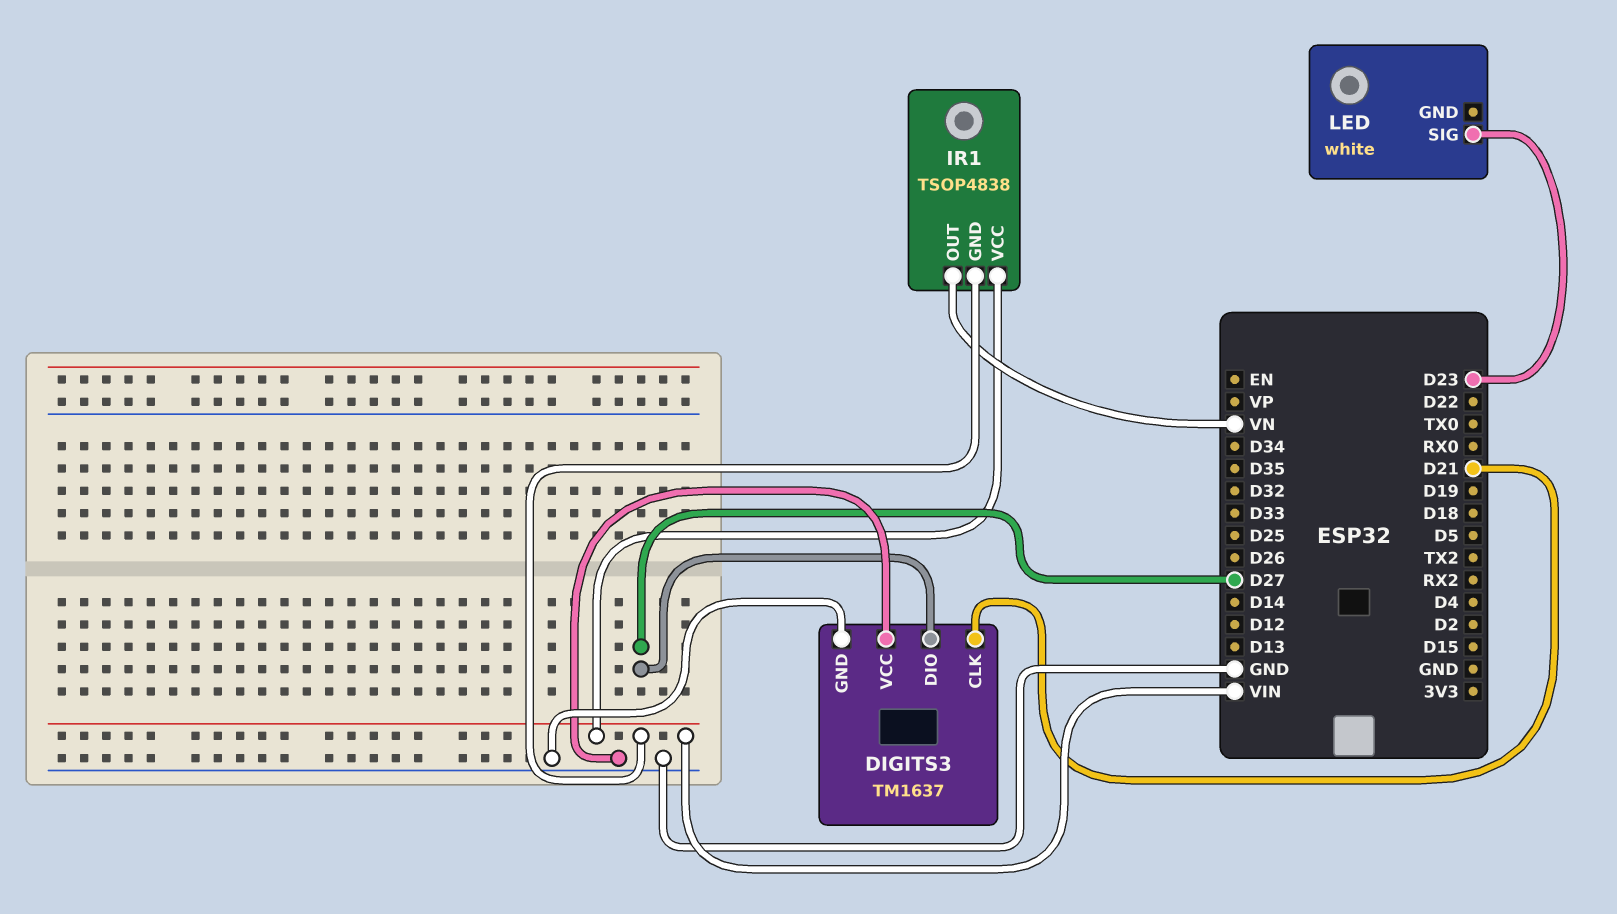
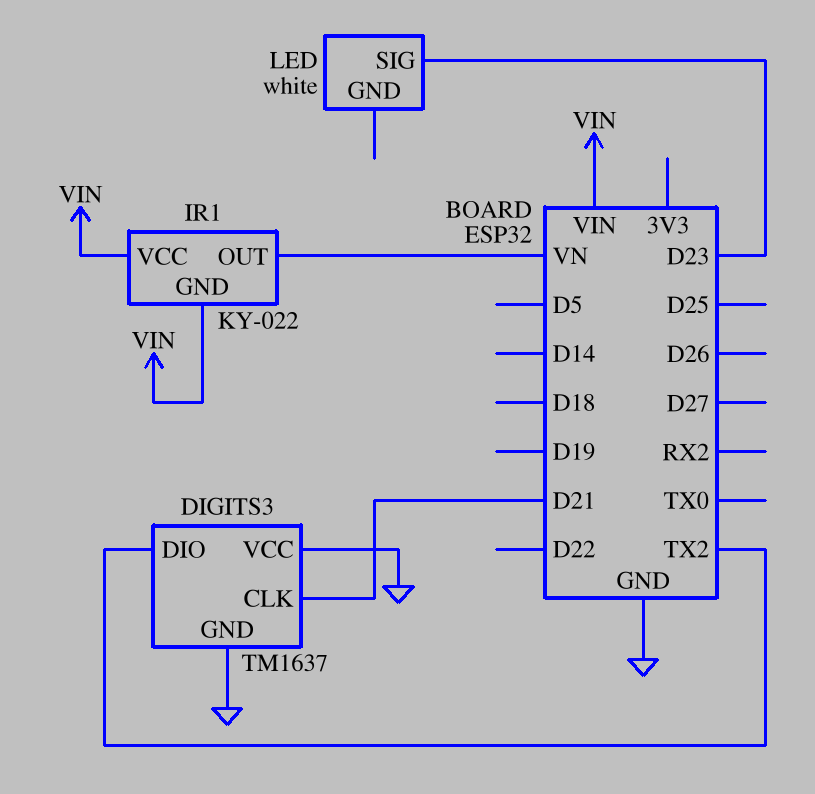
DIGITS3 pin DIO: D27 -> TX2
IR1: TSOP4838 -> KY-022

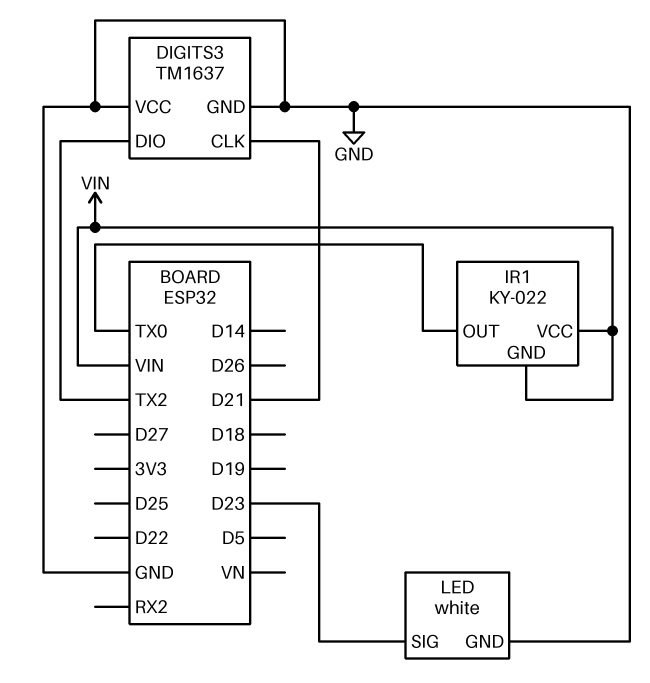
IR1 pin OUT: VN -> TX0
LED pin GND: none -> GND

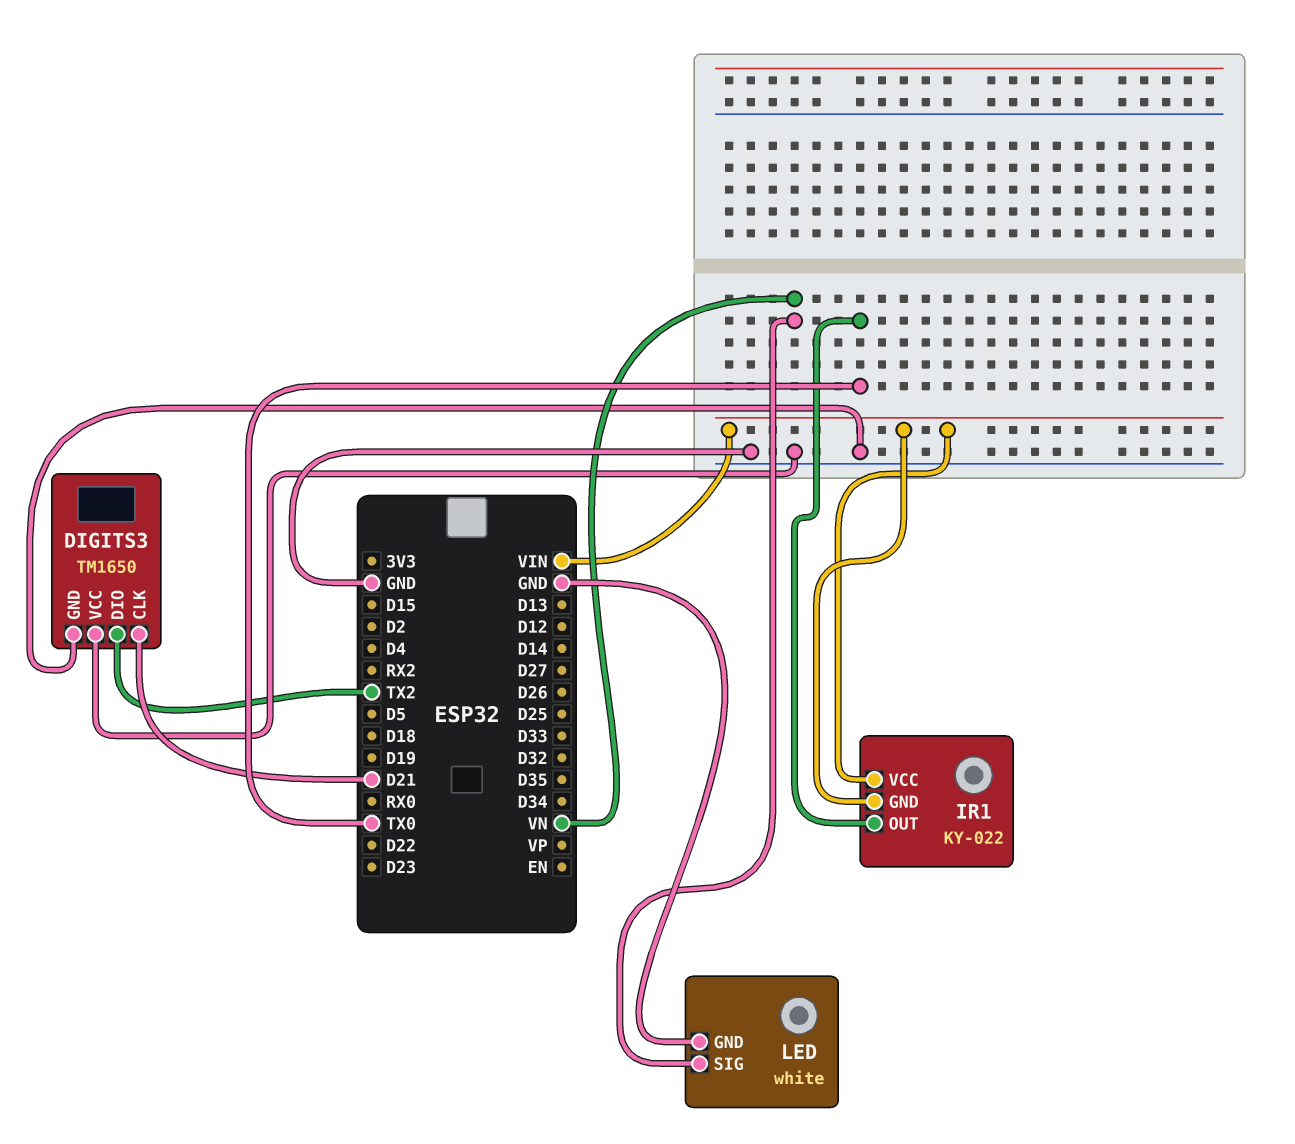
DIGITS3: TM1637 -> TM1650
LED pin SIG: D23 -> VN

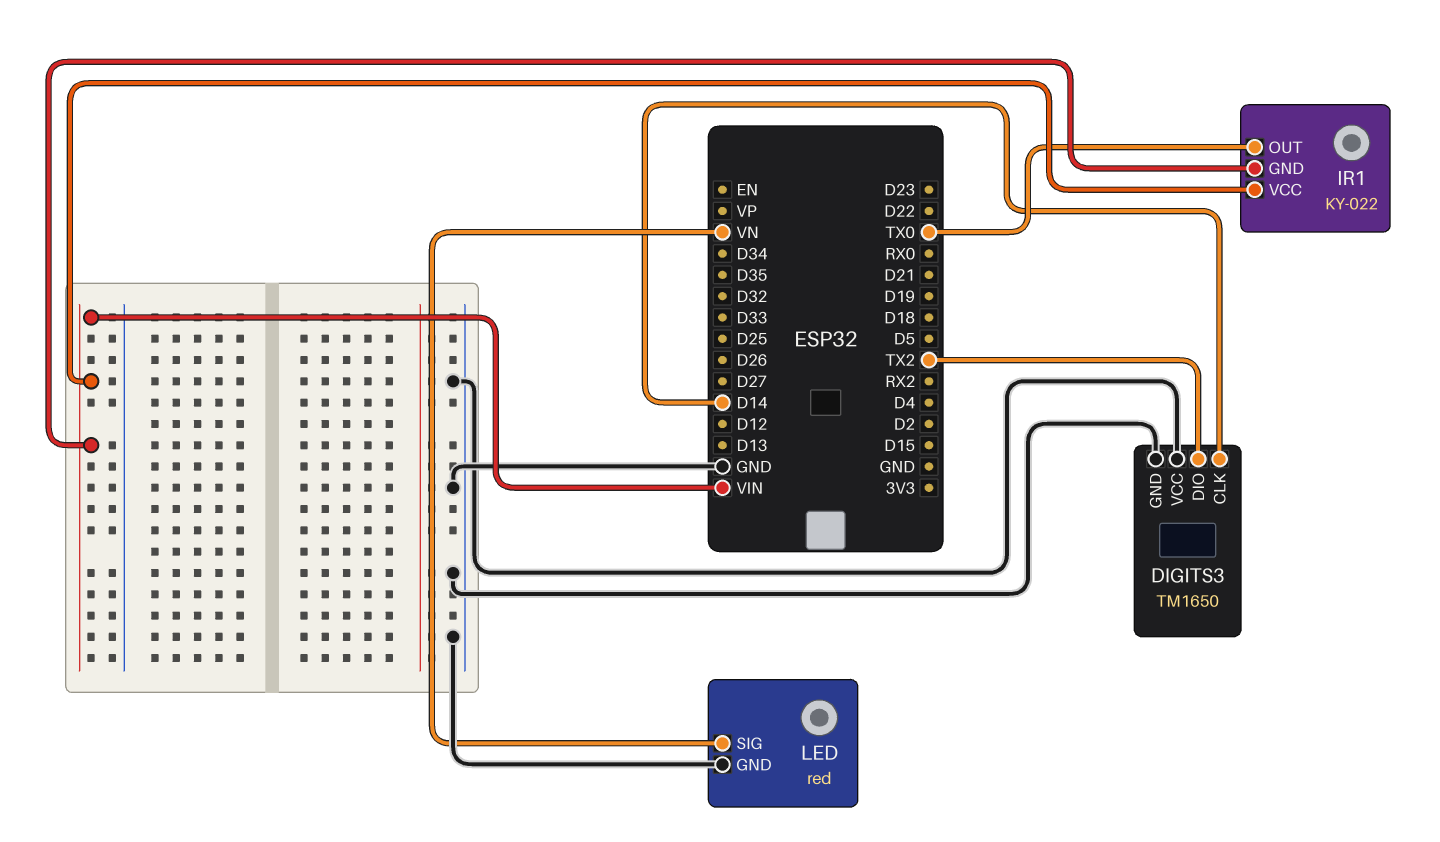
DIGITS3 pin CLK: D21 -> D14
LED: white -> red

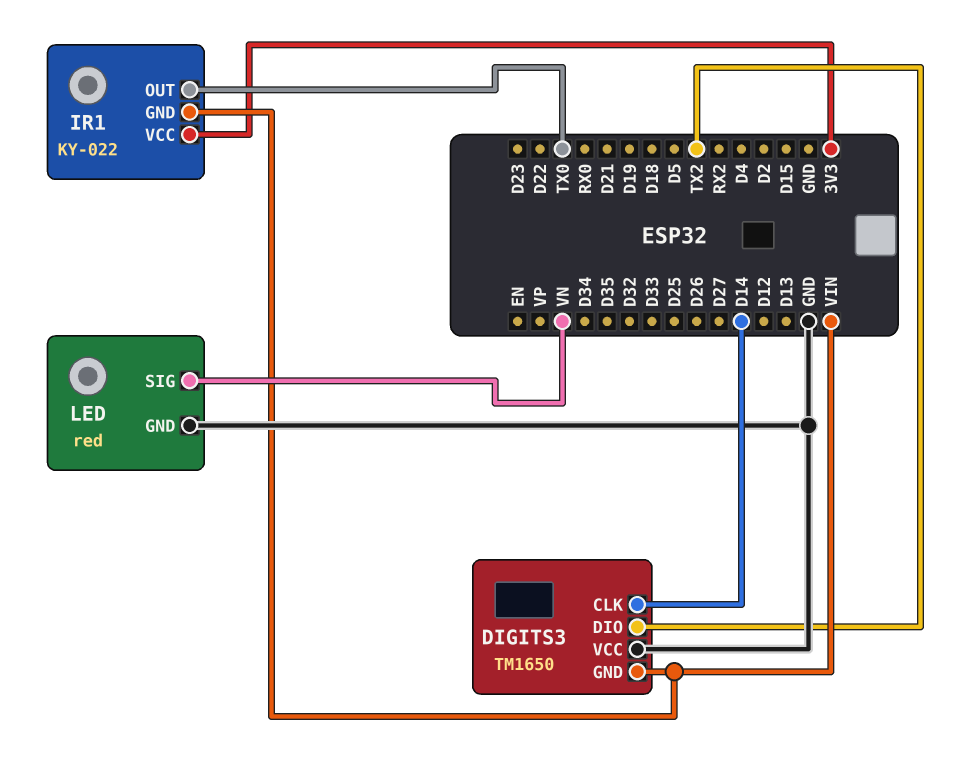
DIGITS3 pin GND: GND -> VIN
IR1 pin VCC: VIN -> 3V3

